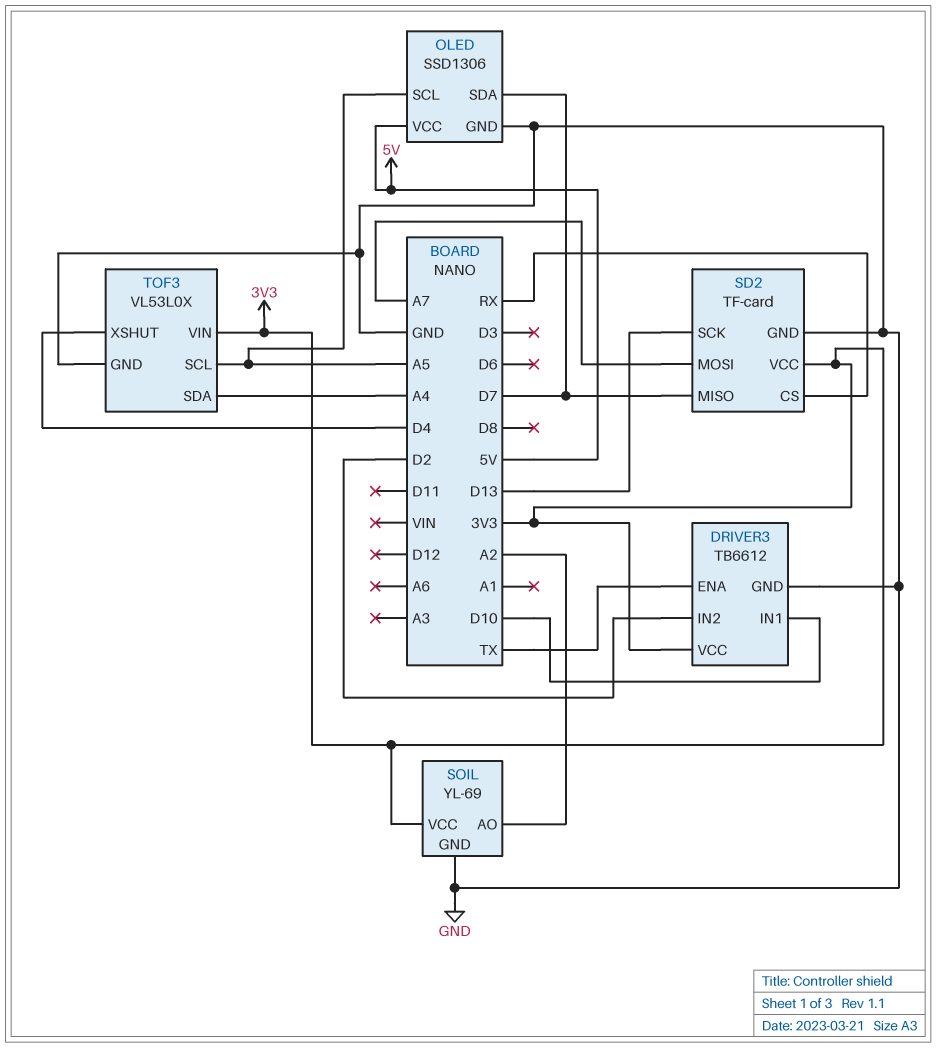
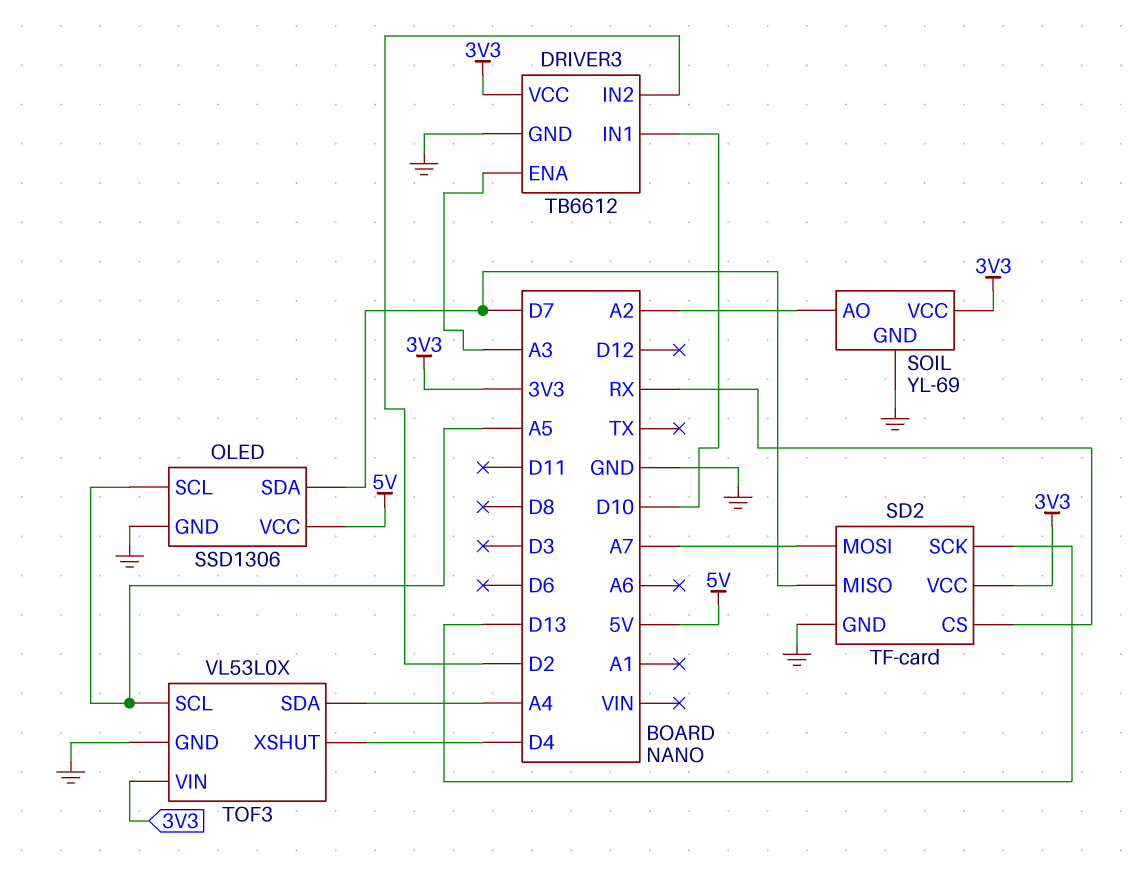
DRIVER3 pin ENA: TX -> A3

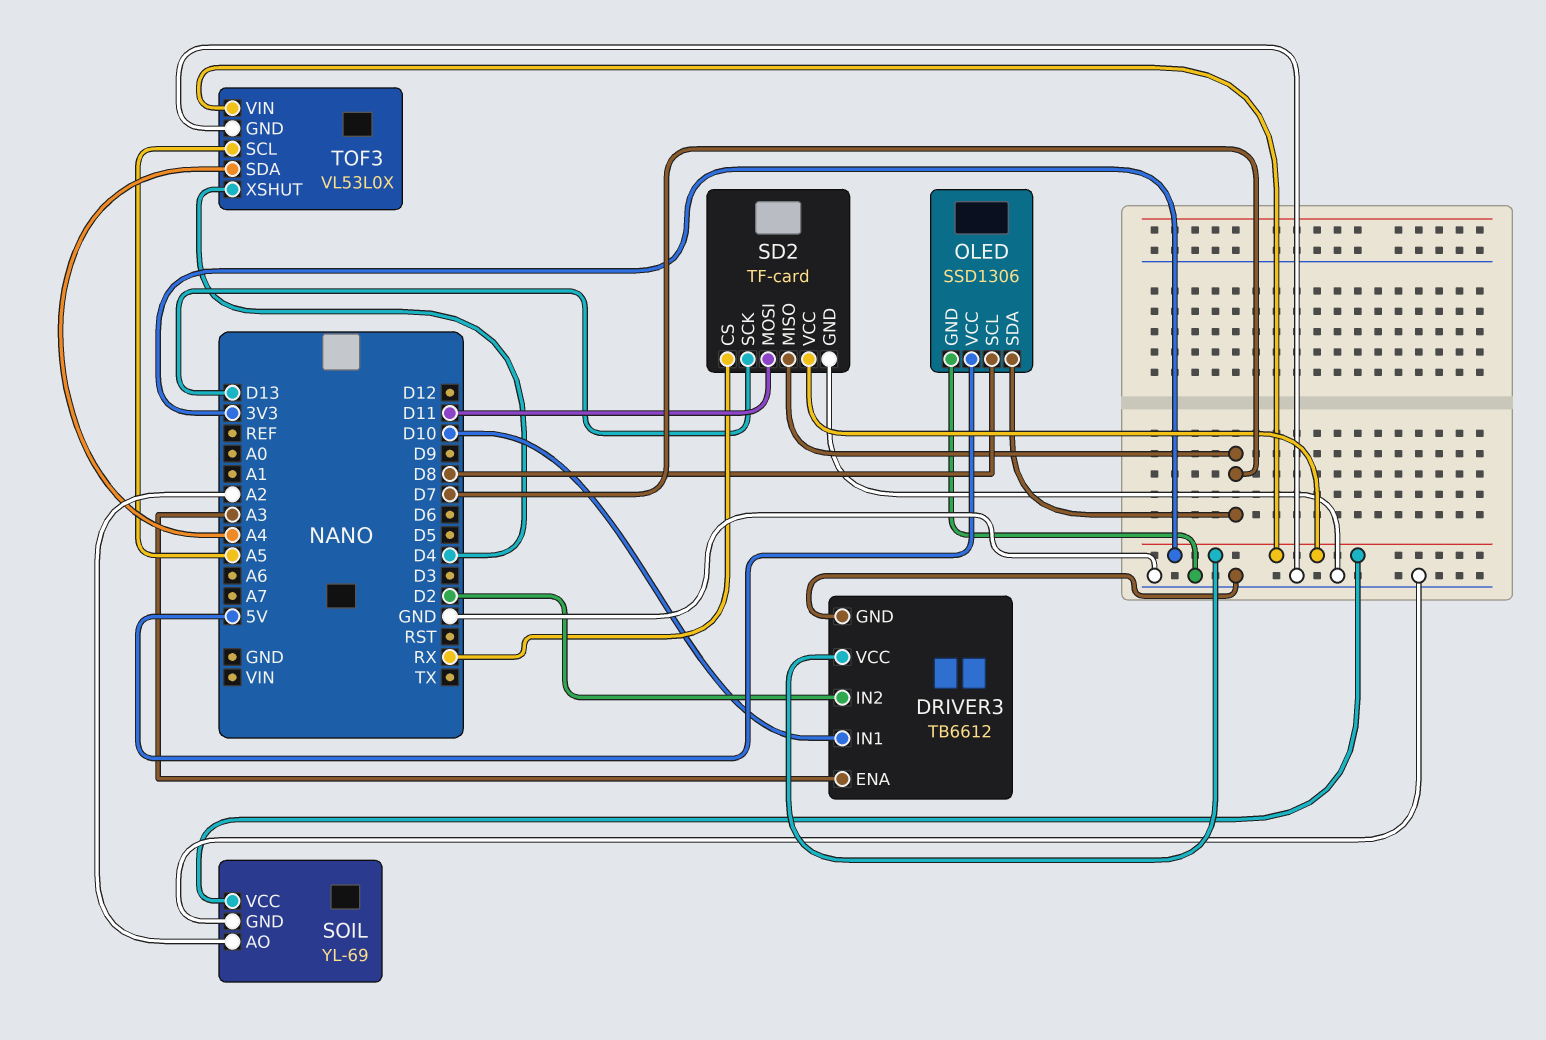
OLED pin SCL: A5 -> D8
SD2 pin MOSI: A7 -> D11

